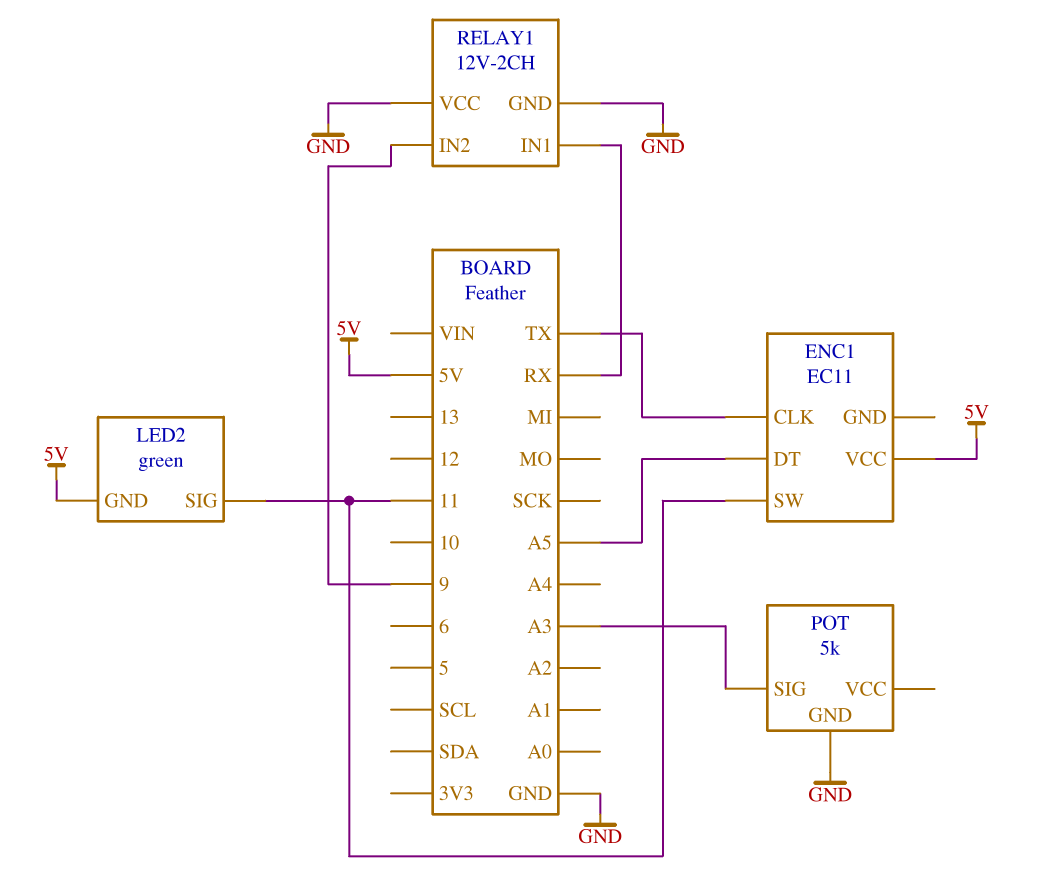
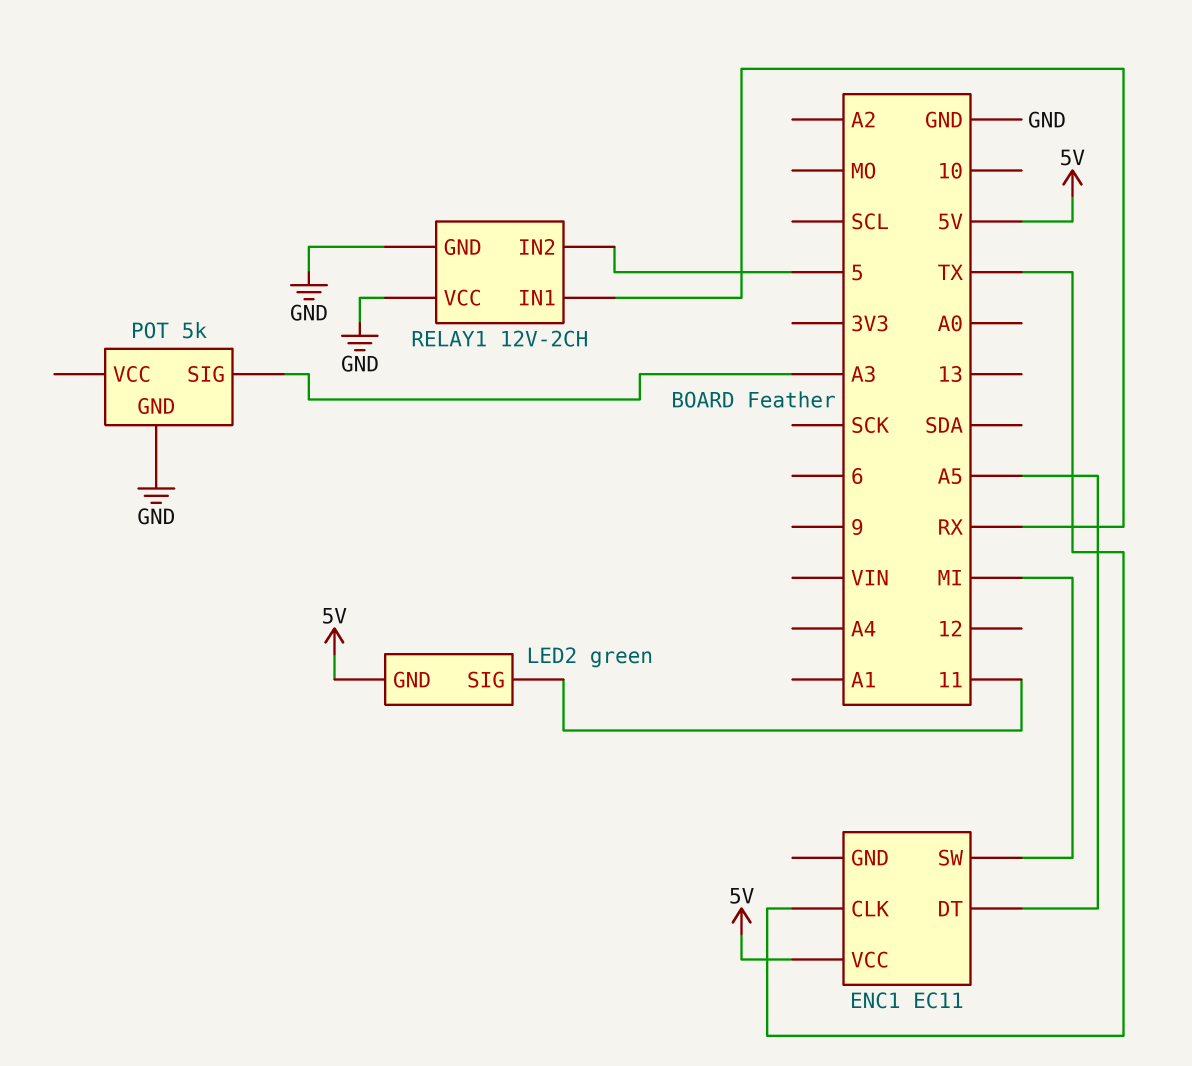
ENC1 pin SW: 11 -> MI
RELAY1 pin IN2: 9 -> 5

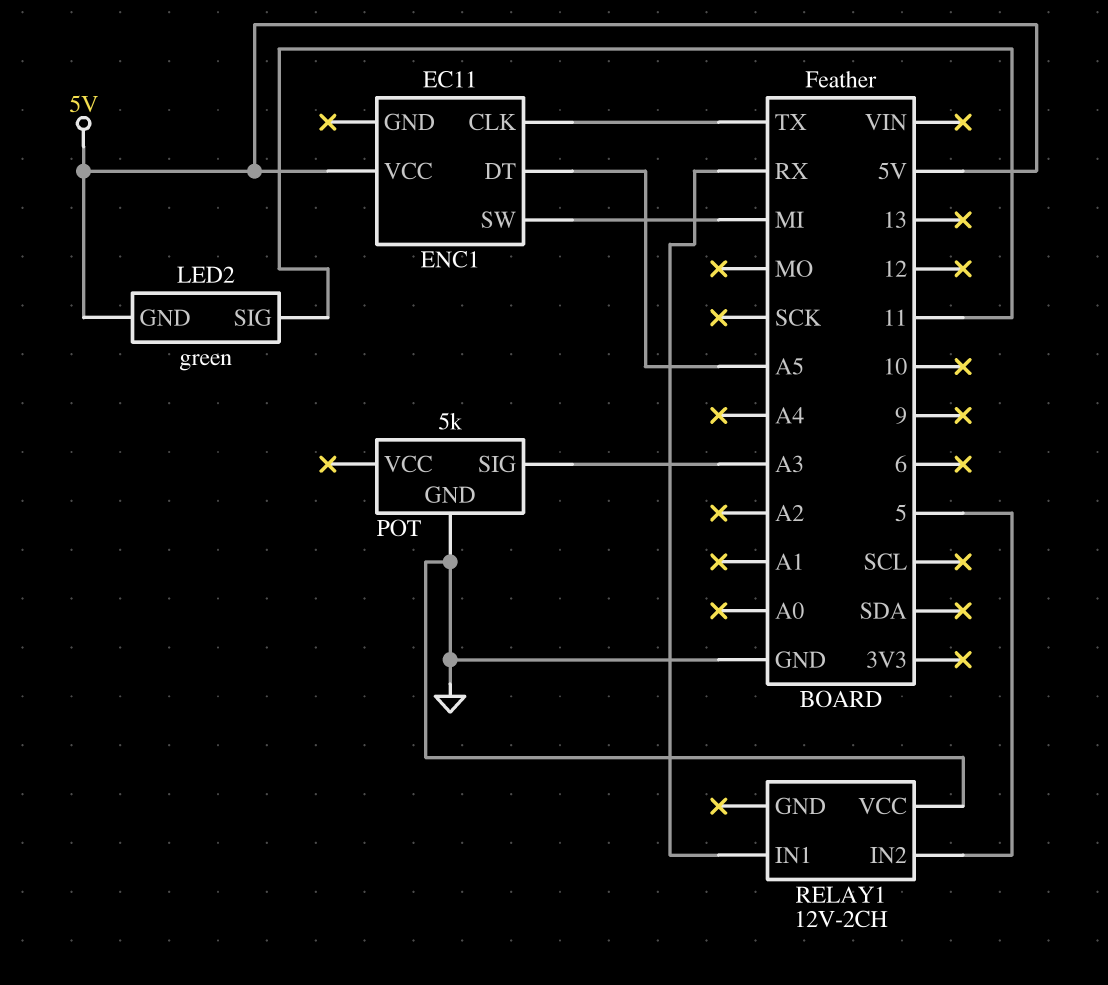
RELAY1 pin GND: GND -> none

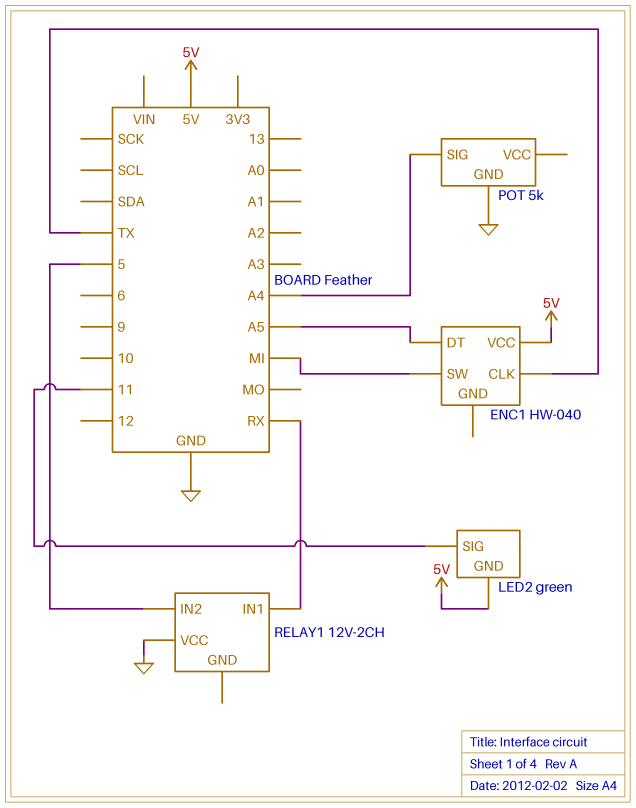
ENC1: EC11 -> HW-040
POT pin SIG: A3 -> A4

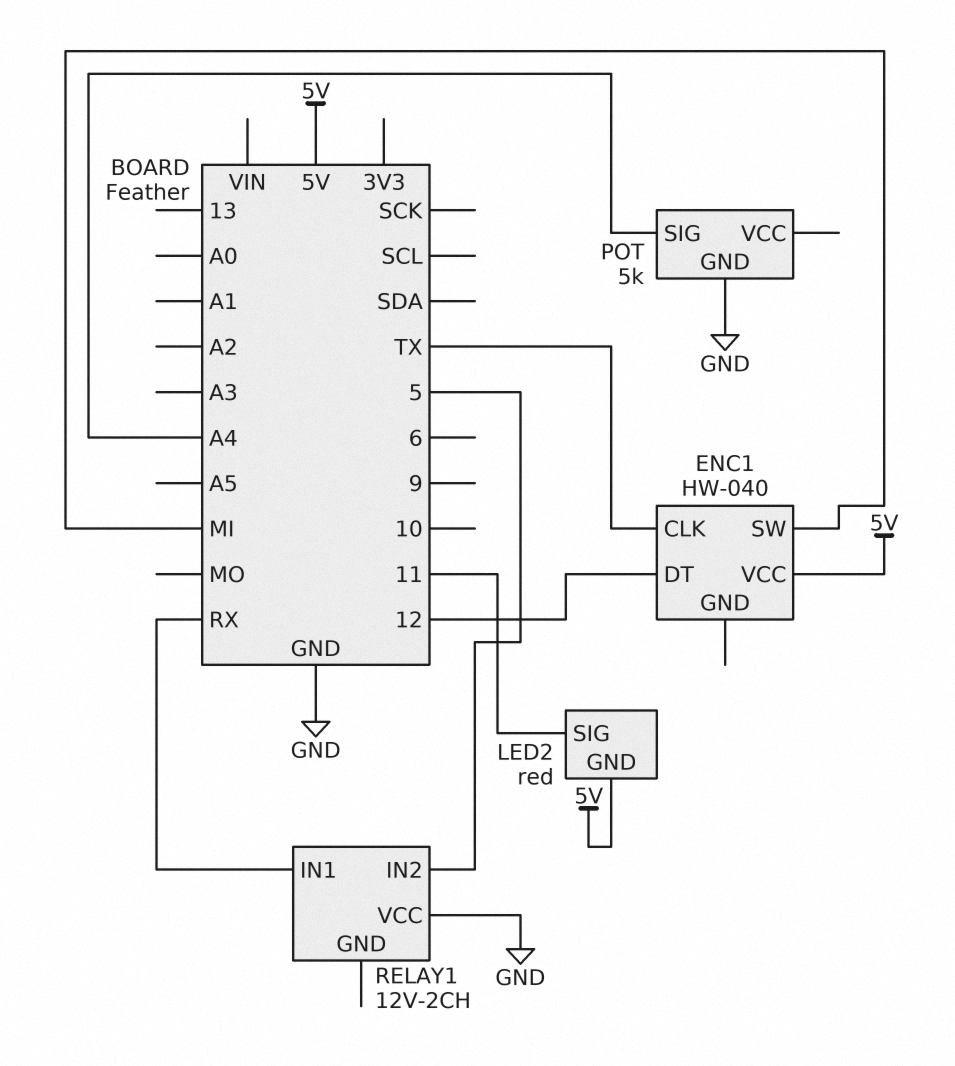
ENC1 pin DT: A5 -> 12
LED2: green -> red

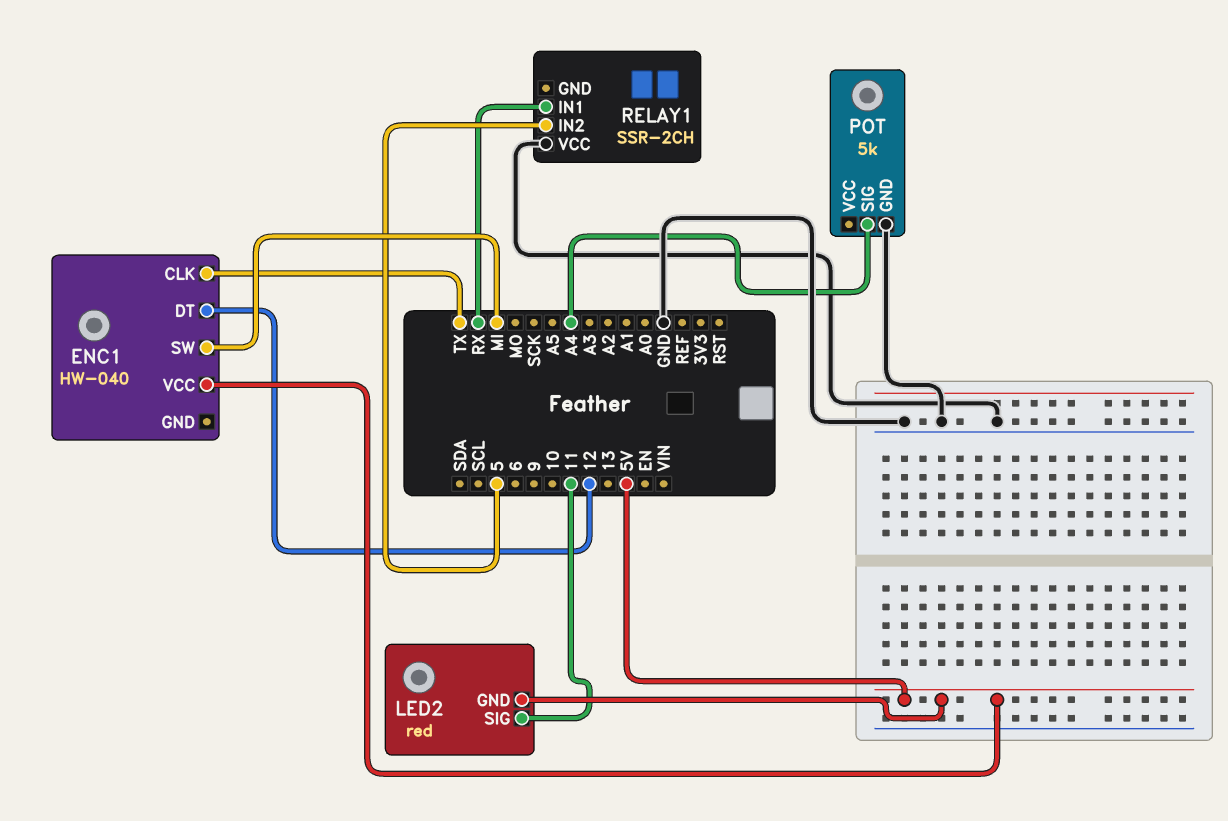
RELAY1: 12V-2CH -> SSR-2CH

